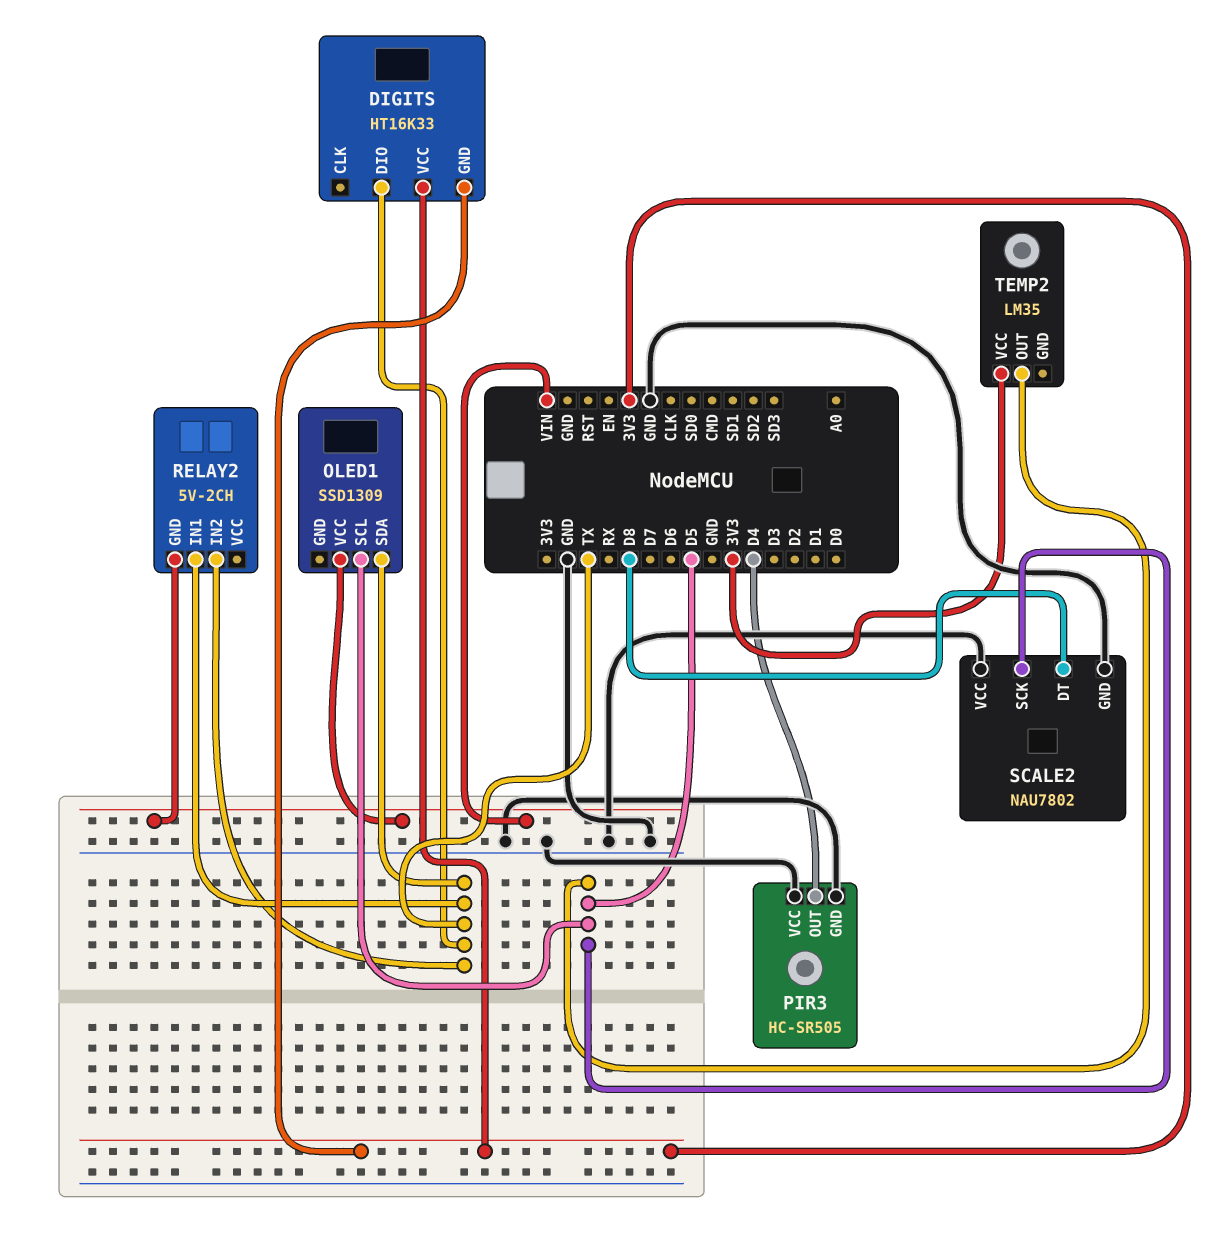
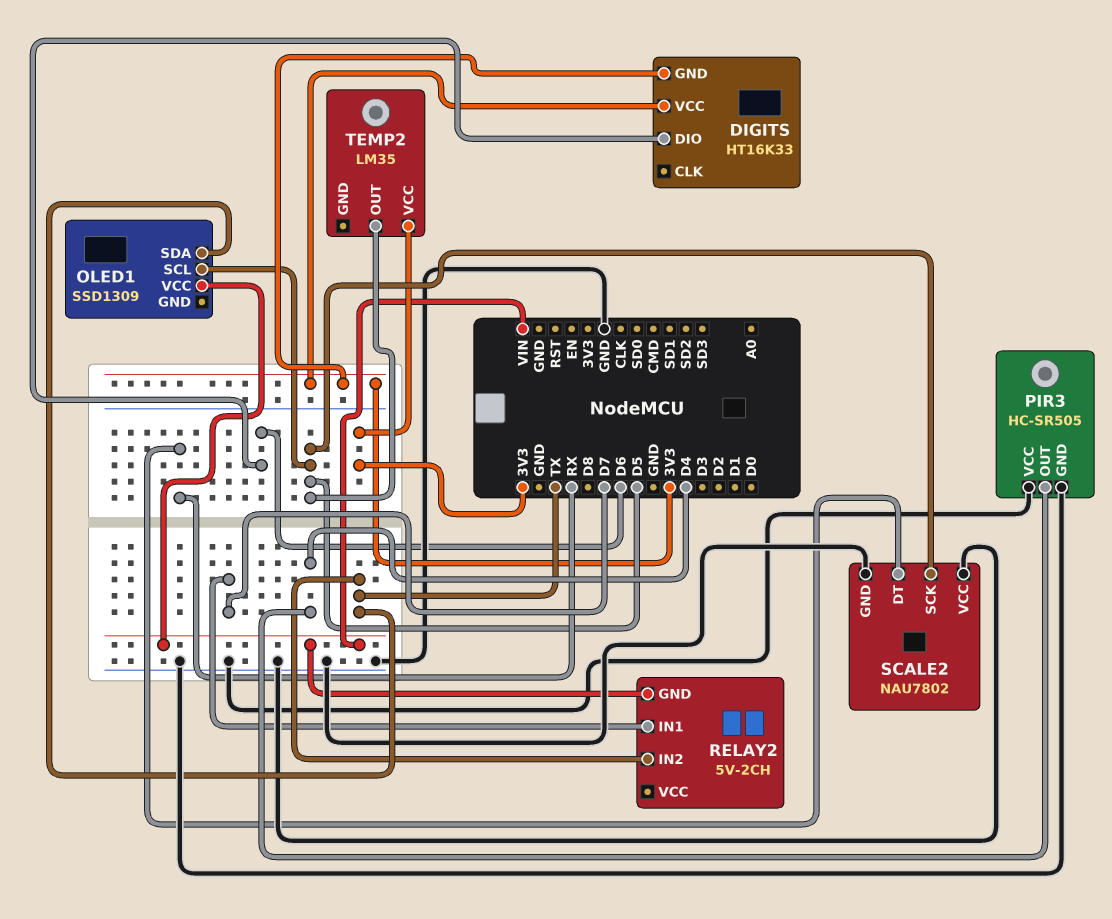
DIGITS pin DIO: TX -> D6
RELAY2 pin IN1: TX -> D7
SCALE2 pin DT: D8 -> RX

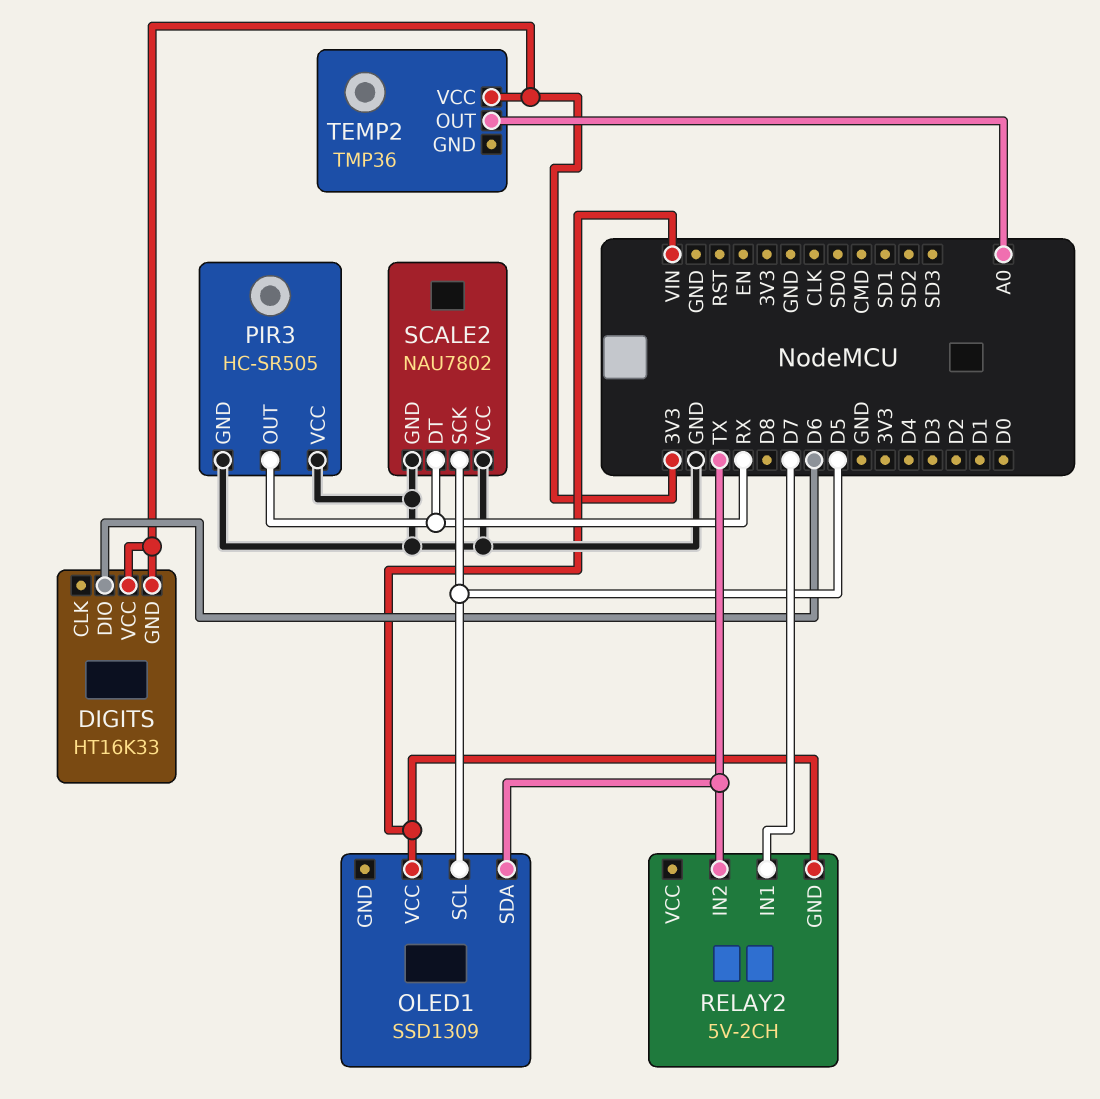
PIR3 pin OUT: D4 -> RX
TEMP2: LM35 -> TMP36
TEMP2 pin OUT: D5 -> A0

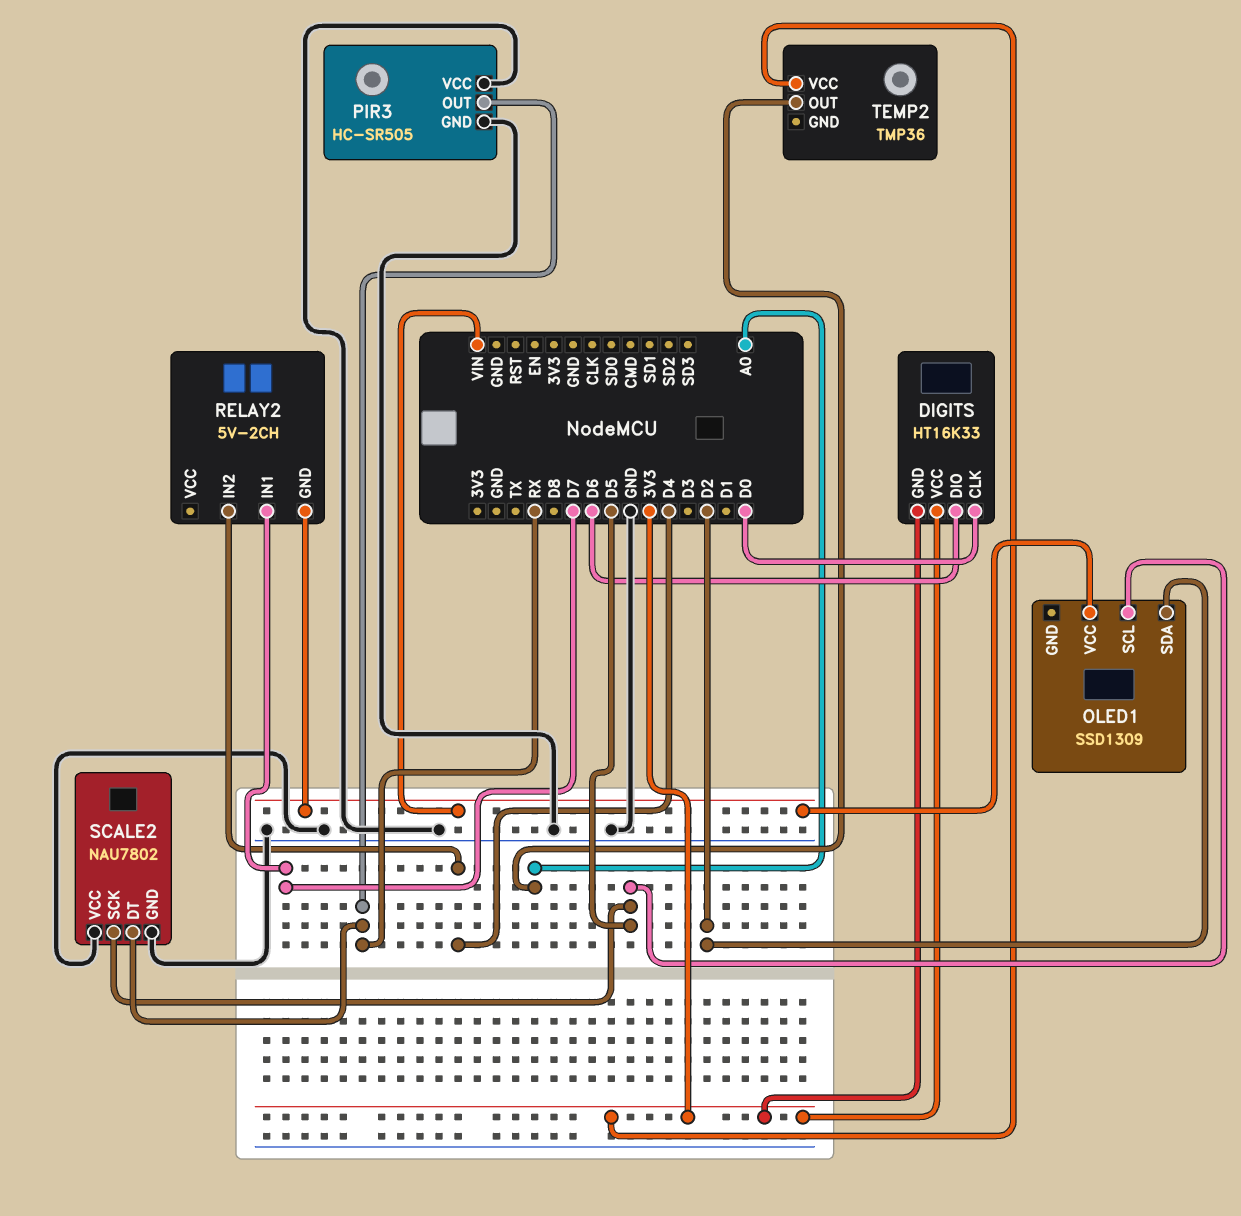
DIGITS pin CLK: none -> D0
OLED1 pin SDA: TX -> D2
RELAY2 pin IN2: TX -> D4

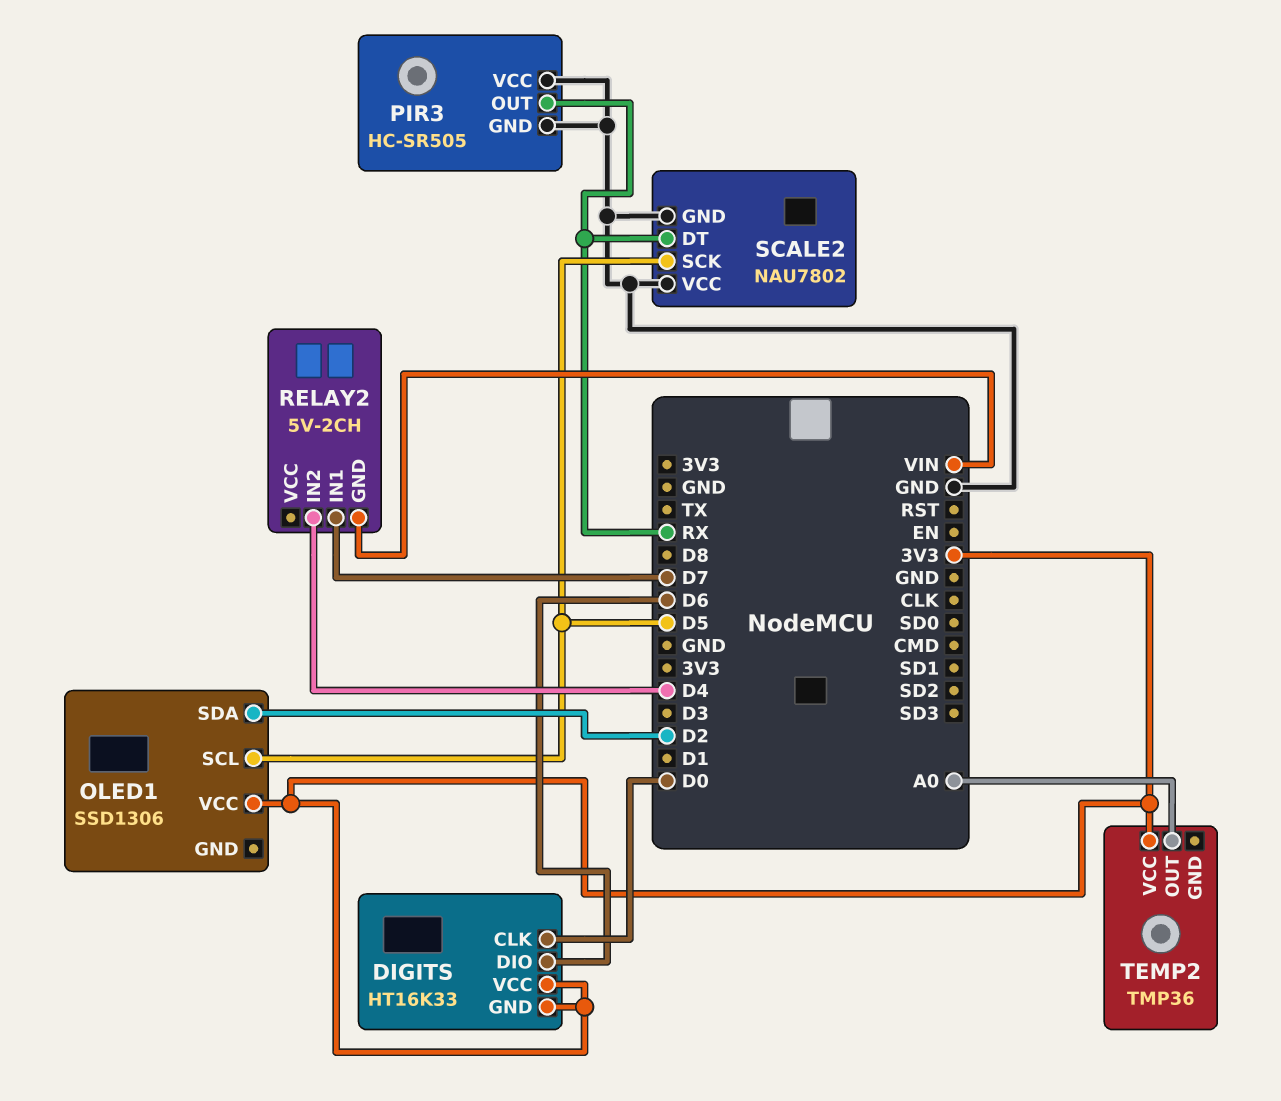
OLED1: SSD1309 -> SSD1306
OLED1 pin VCC: VIN -> 3V3

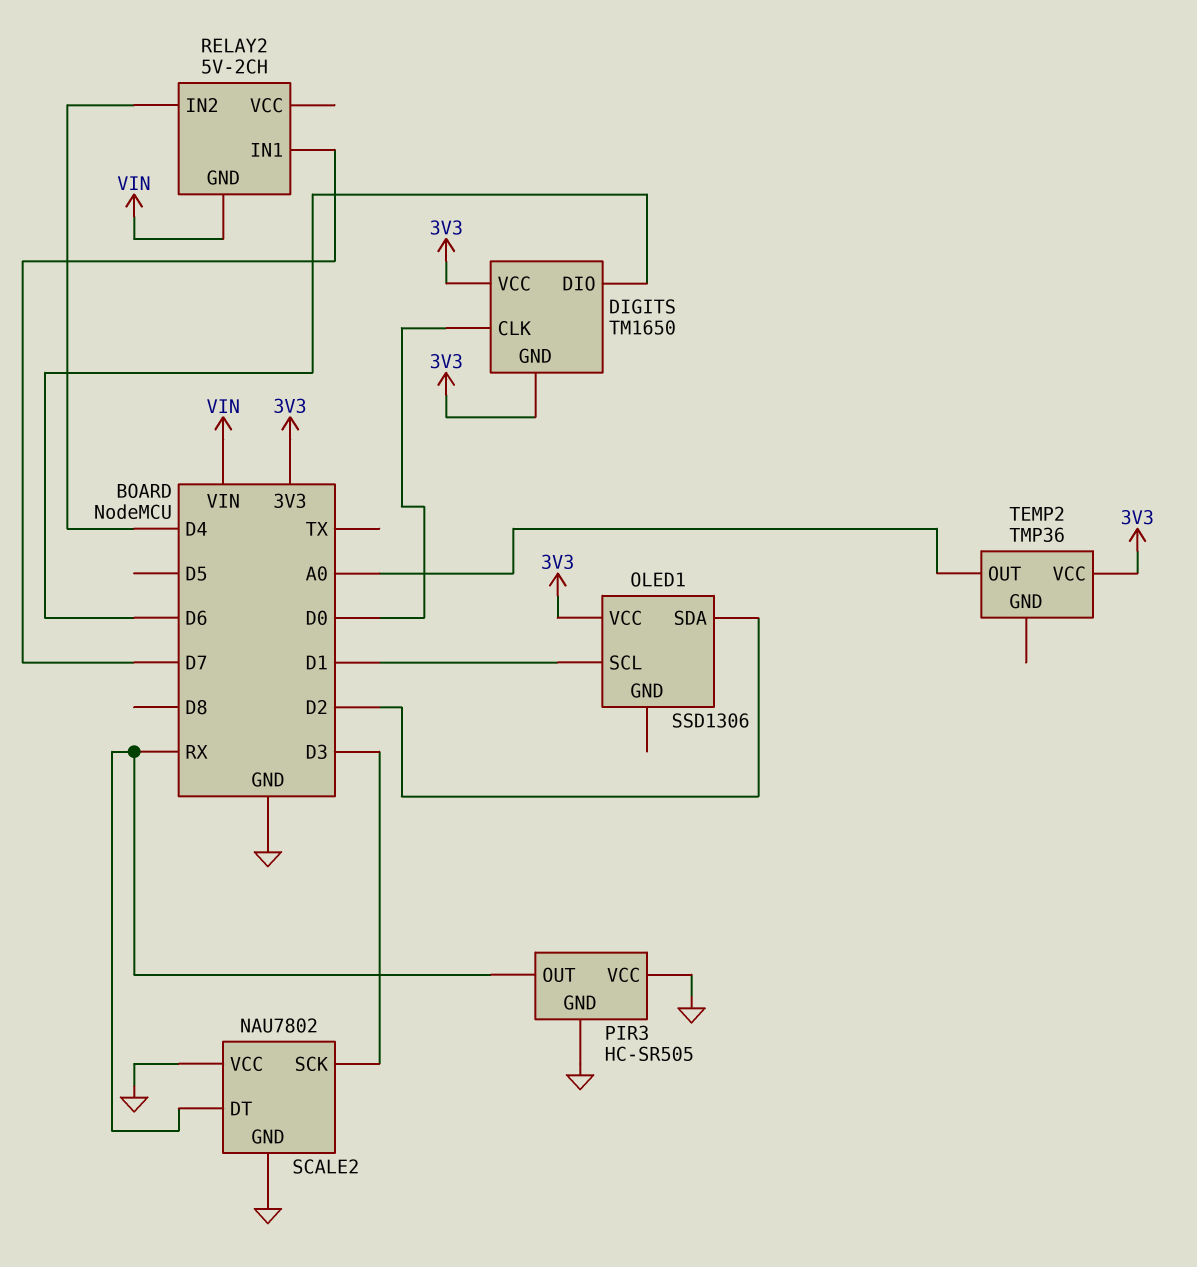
DIGITS: HT16K33 -> TM1650
OLED1 pin SCL: D5 -> D1
SCALE2 pin SCK: D5 -> D3

